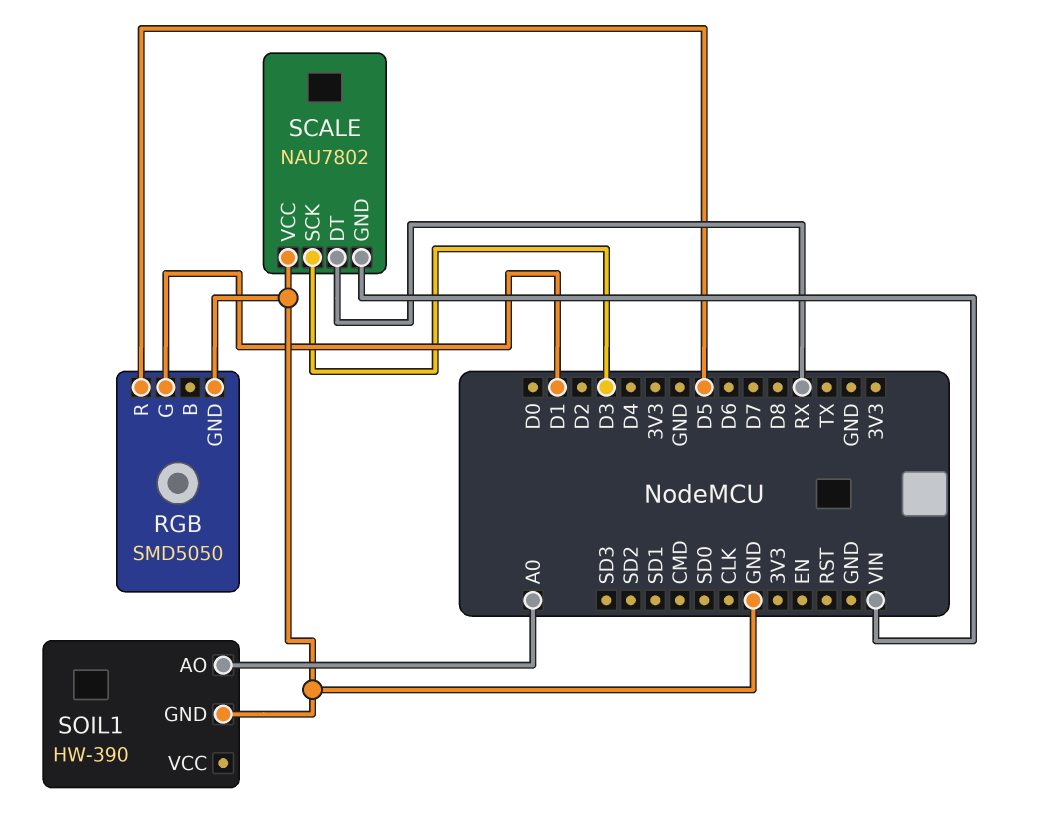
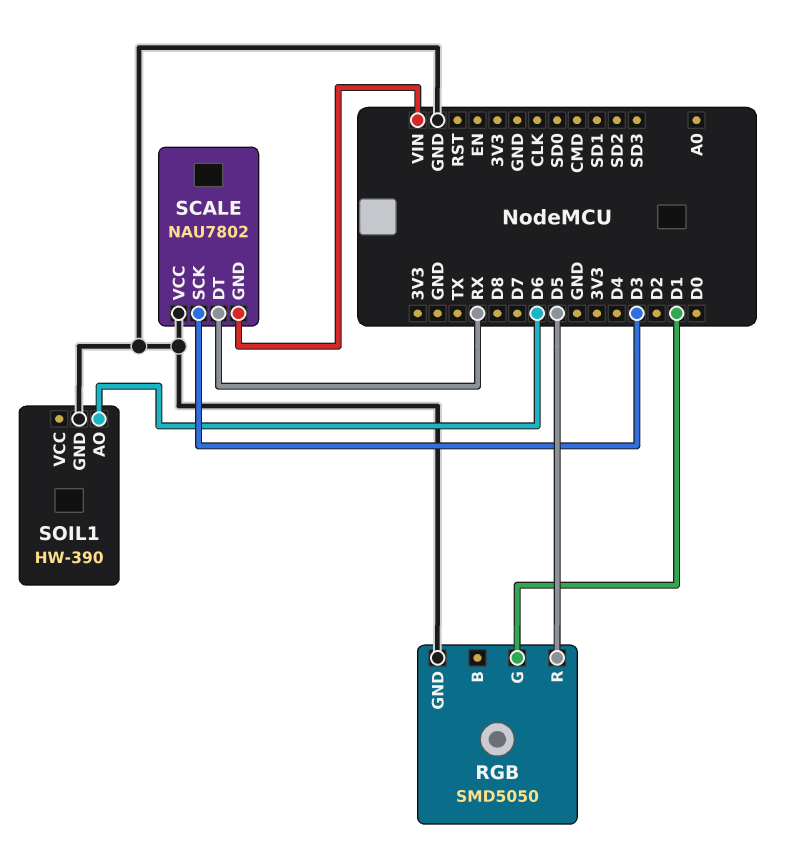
SOIL1 pin AO: A0 -> D6

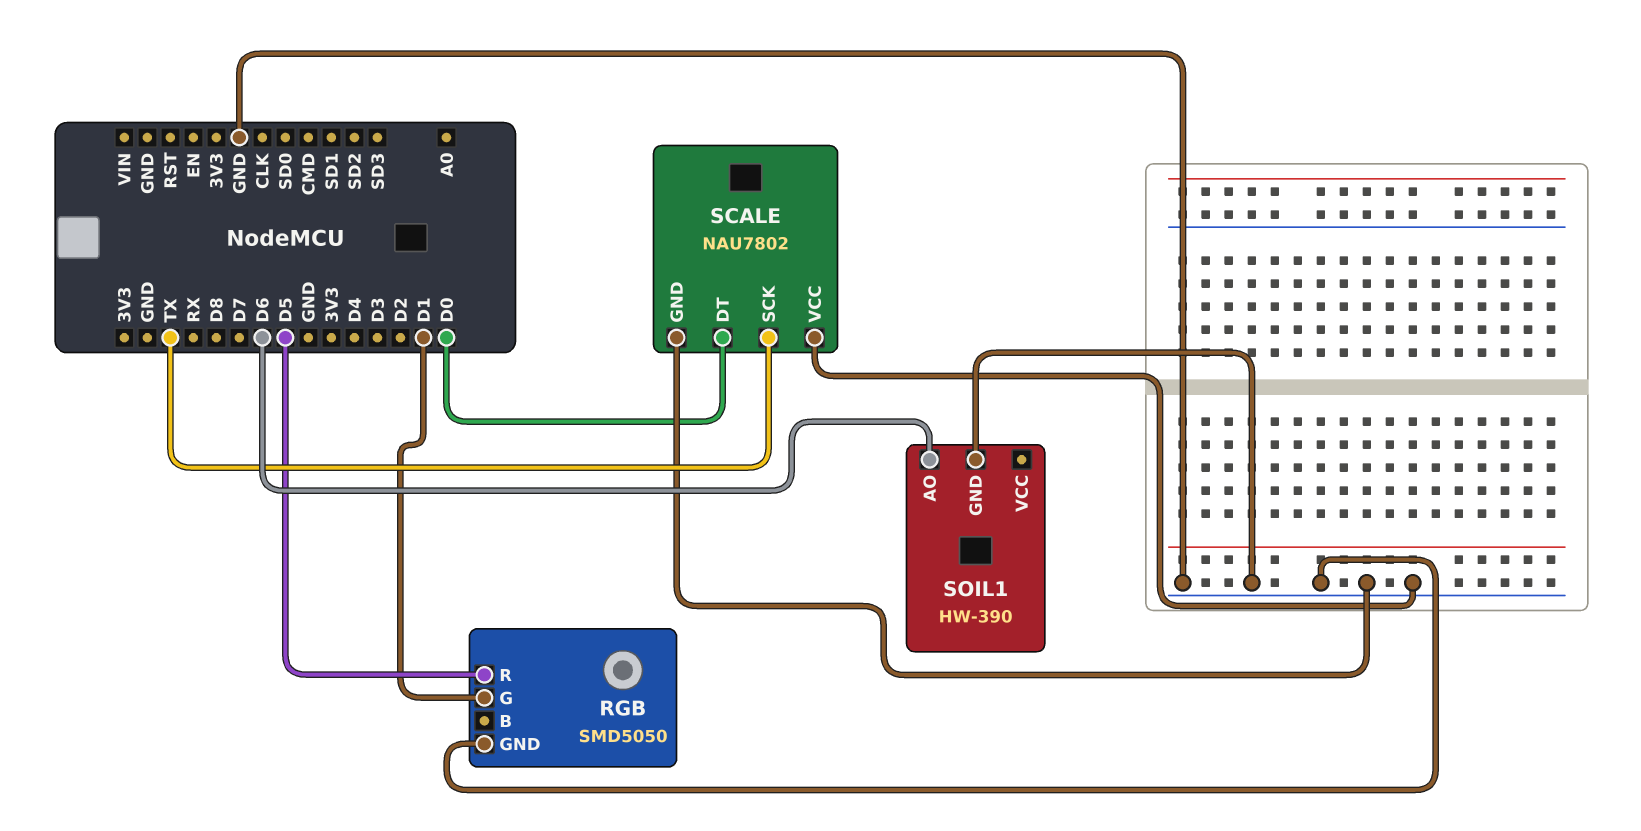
SCALE pin DT: RX -> D0
SCALE pin GND: VIN -> GND
SCALE pin SCK: D3 -> TX

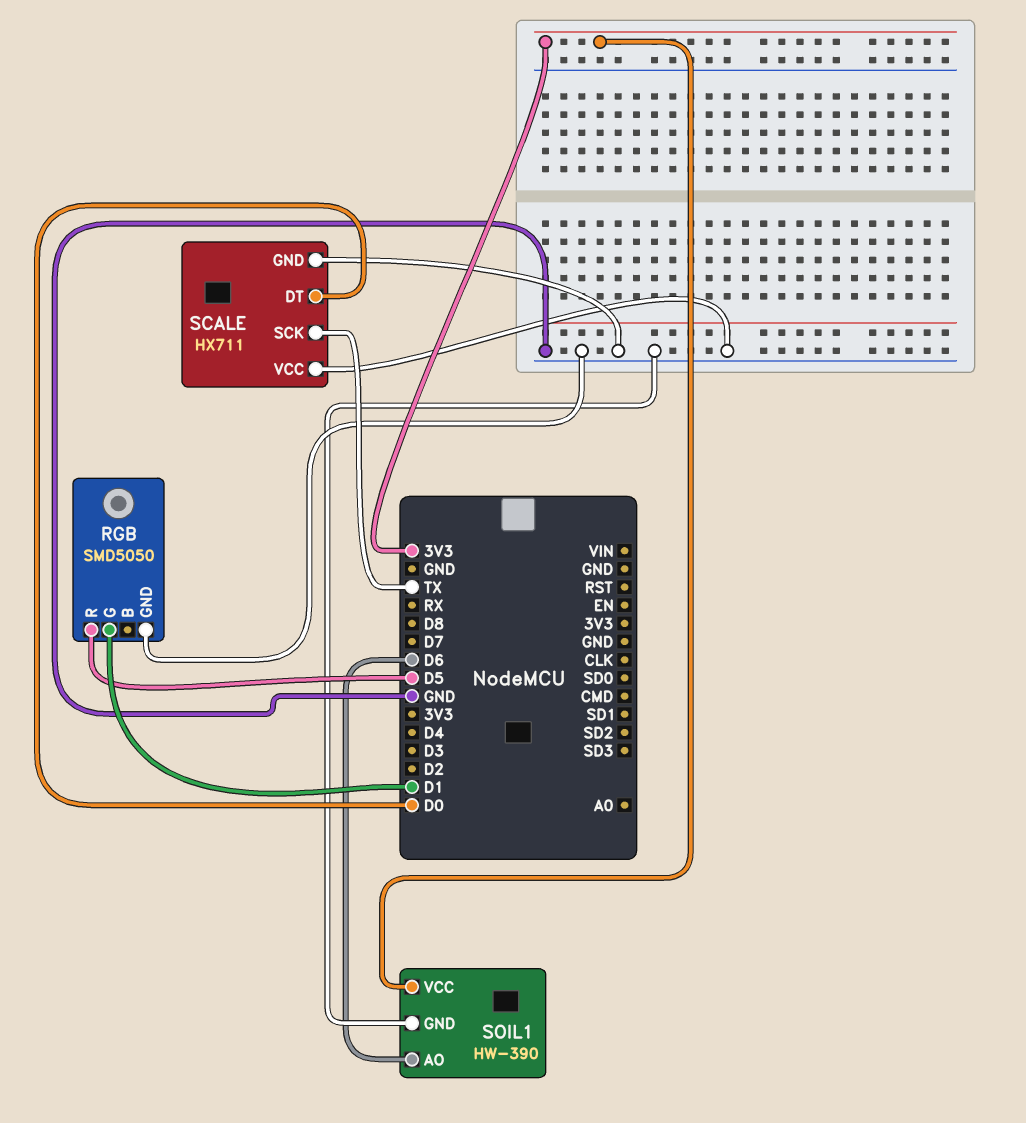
SCALE: NAU7802 -> HX711
SOIL1 pin VCC: none -> 3V3

